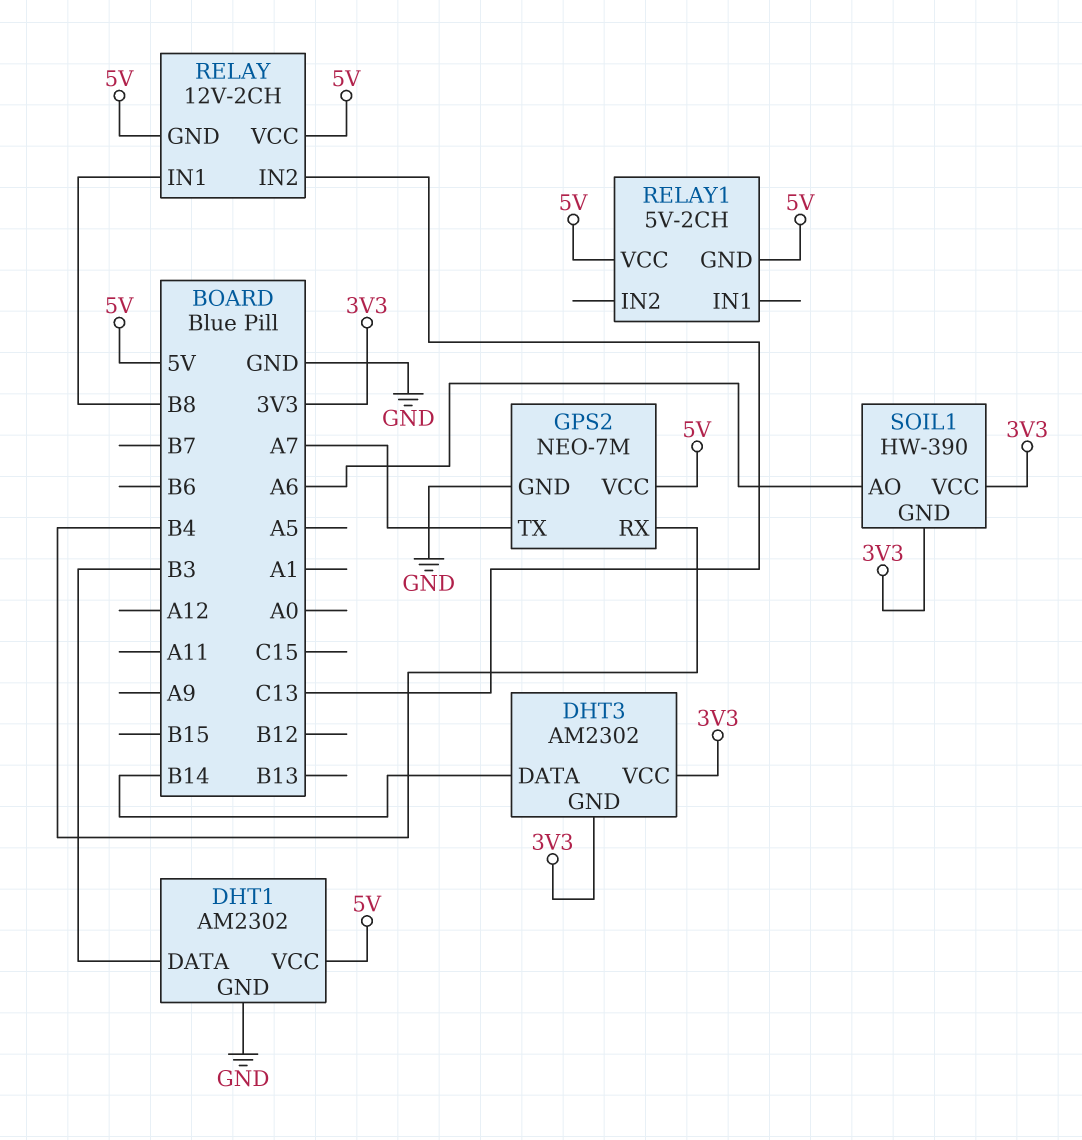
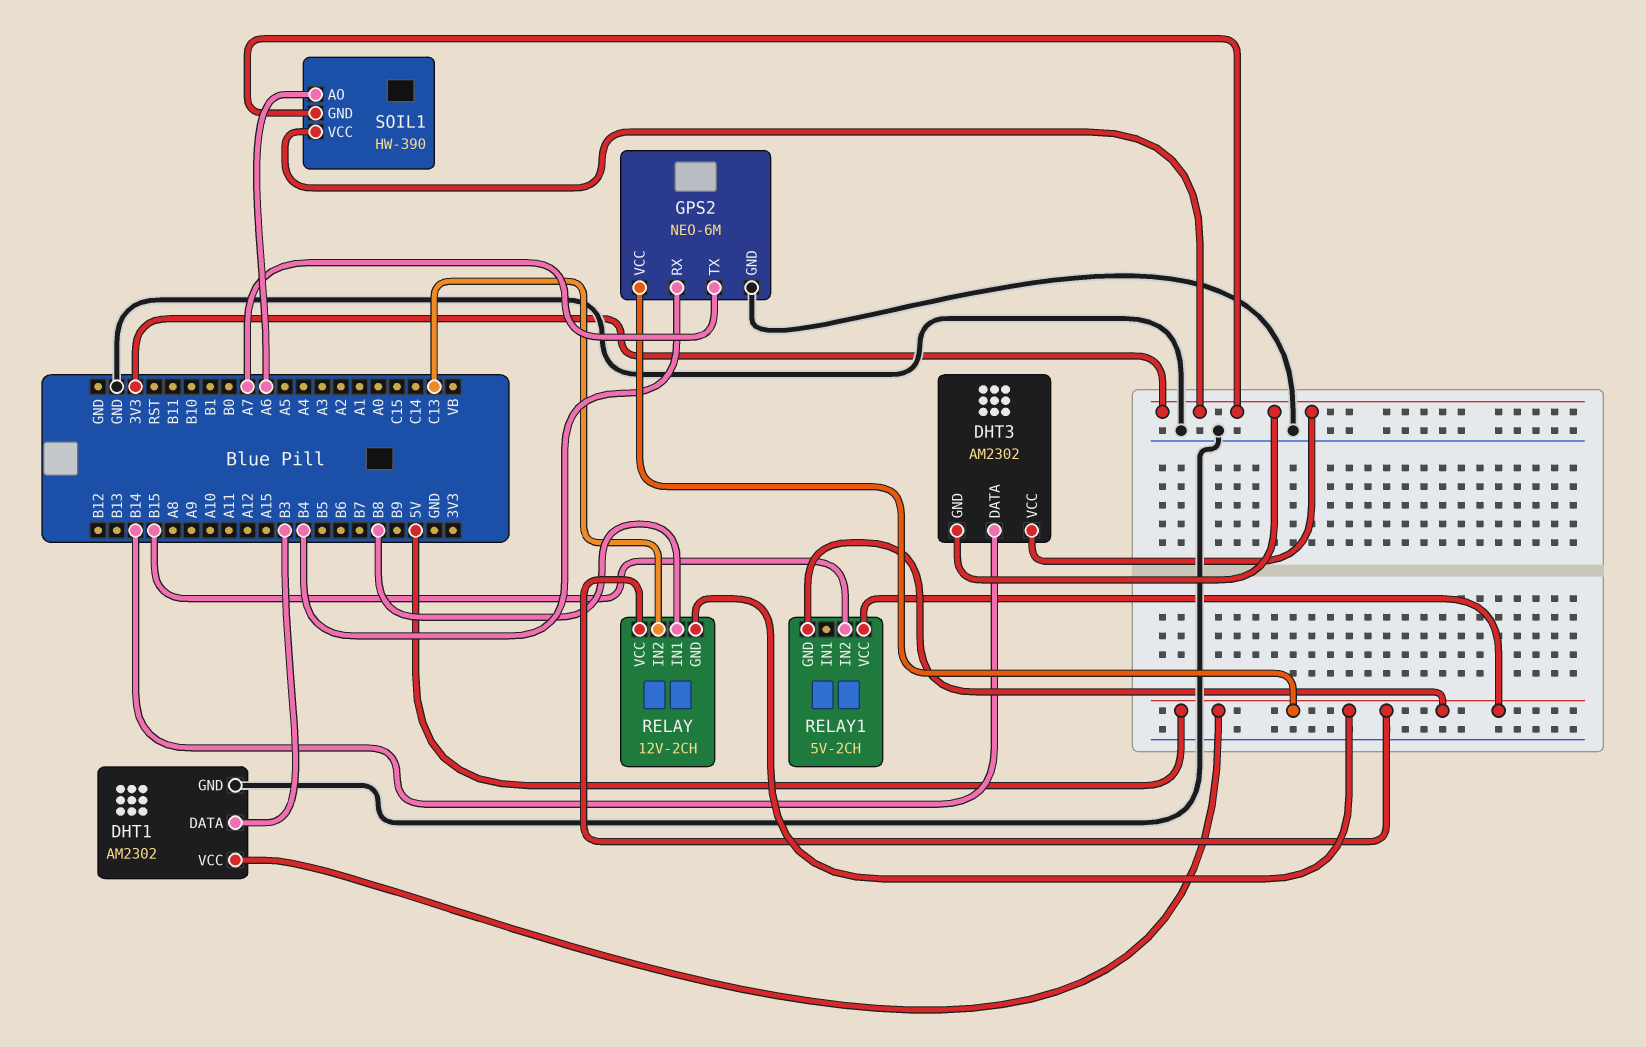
GPS2: NEO-7M -> NEO-6M
RELAY1 pin IN2: none -> B15

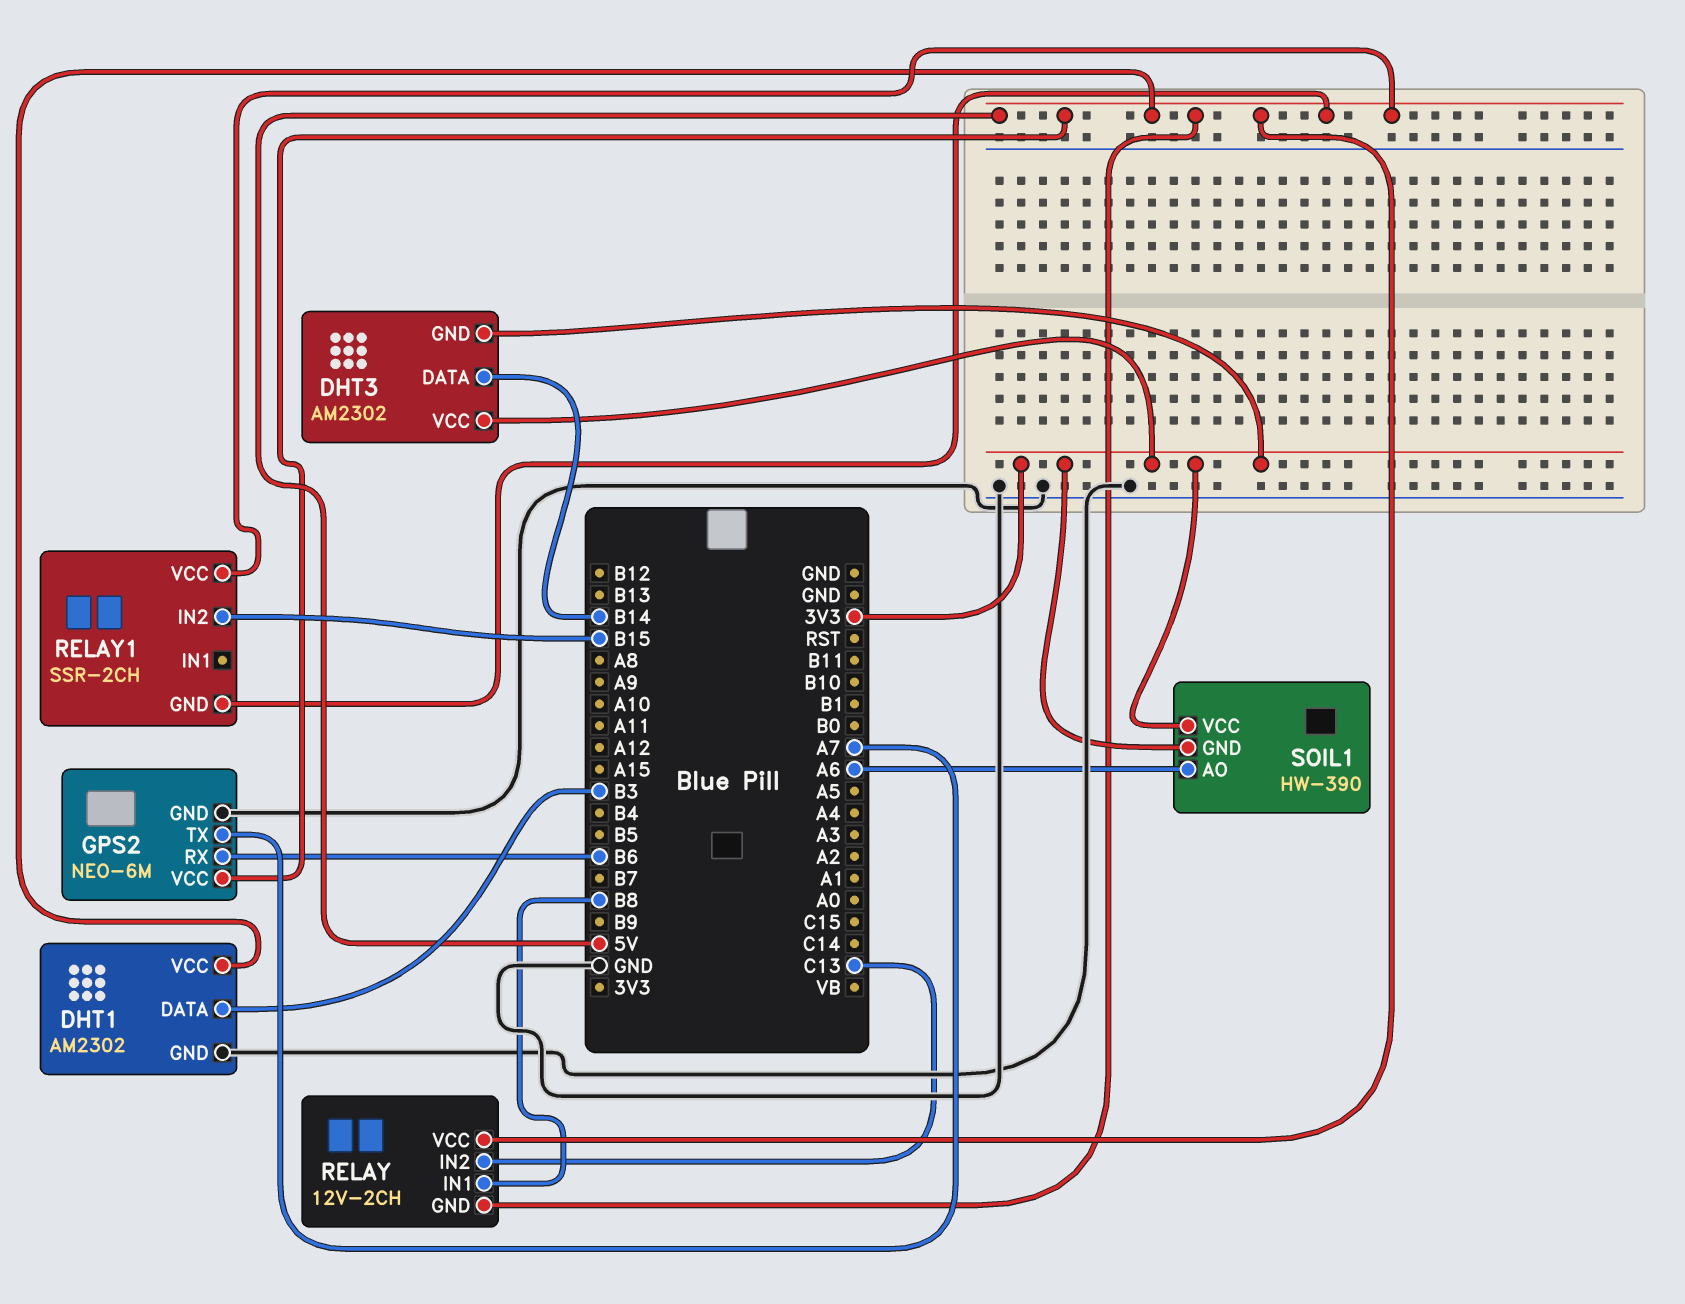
GPS2 pin RX: B4 -> B6
RELAY1: 5V-2CH -> SSR-2CH

